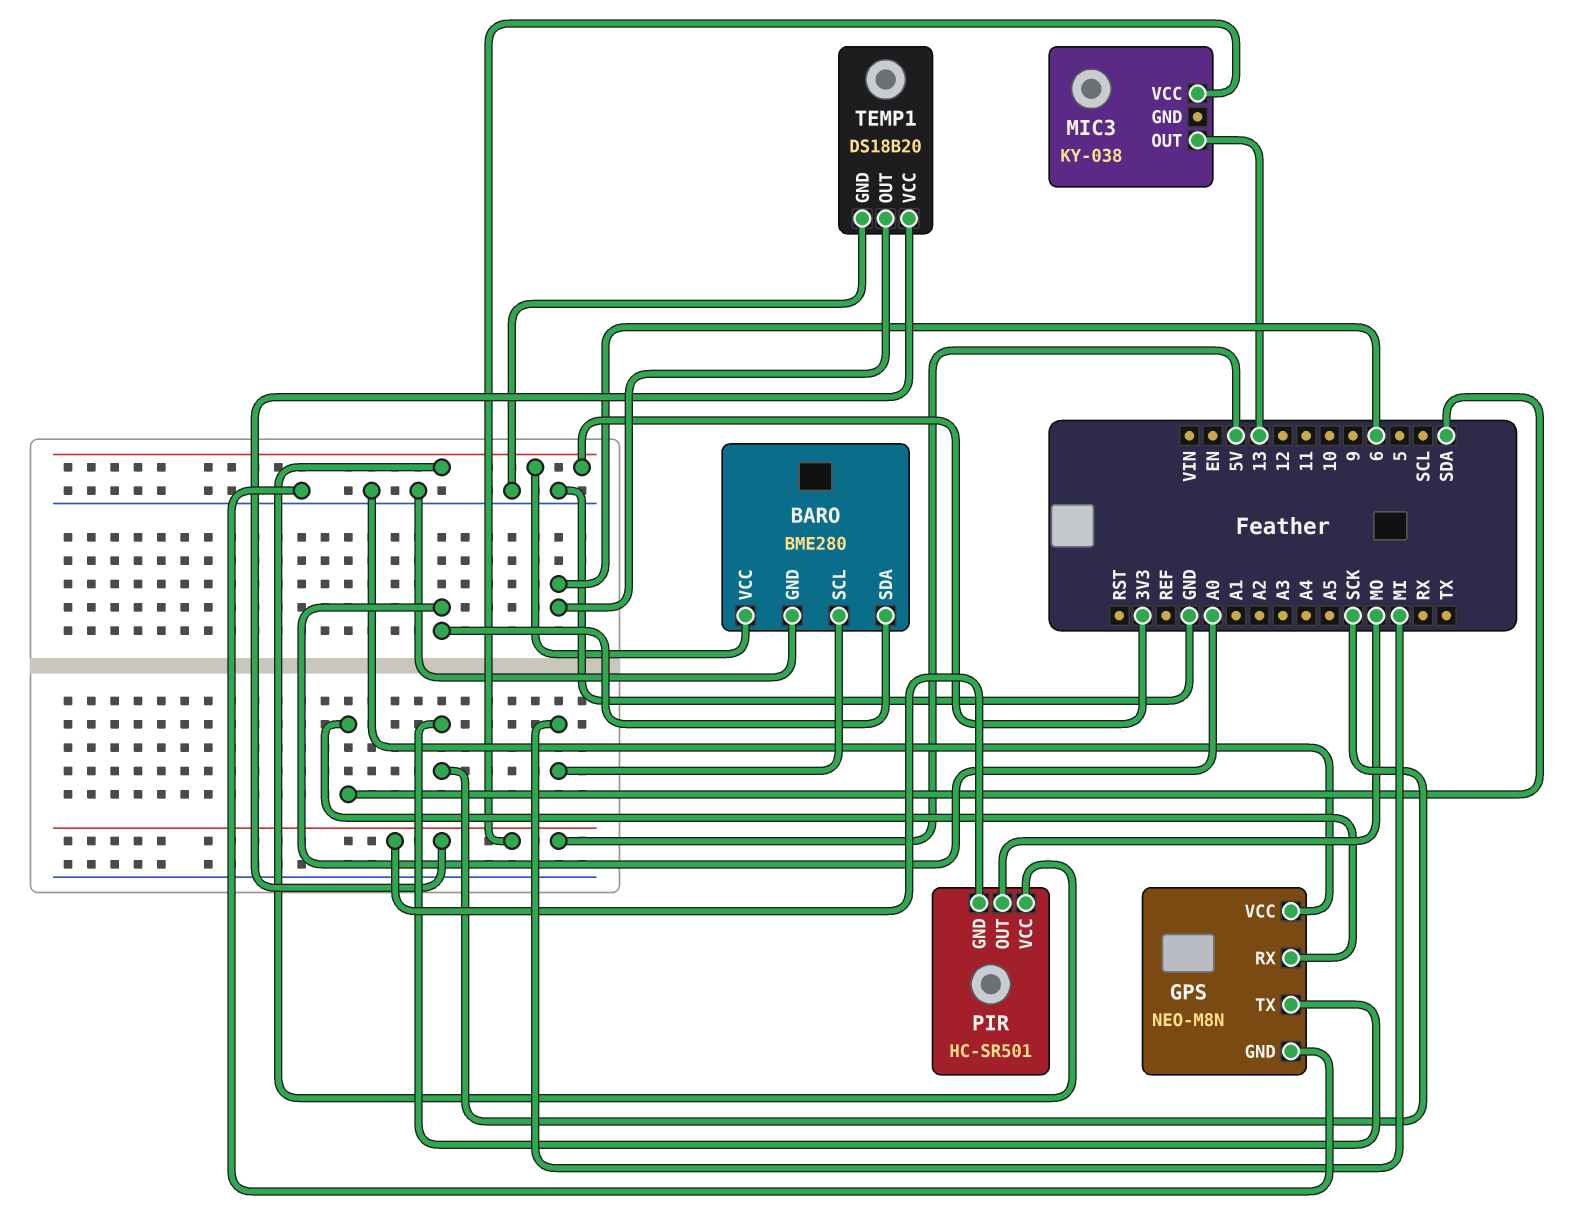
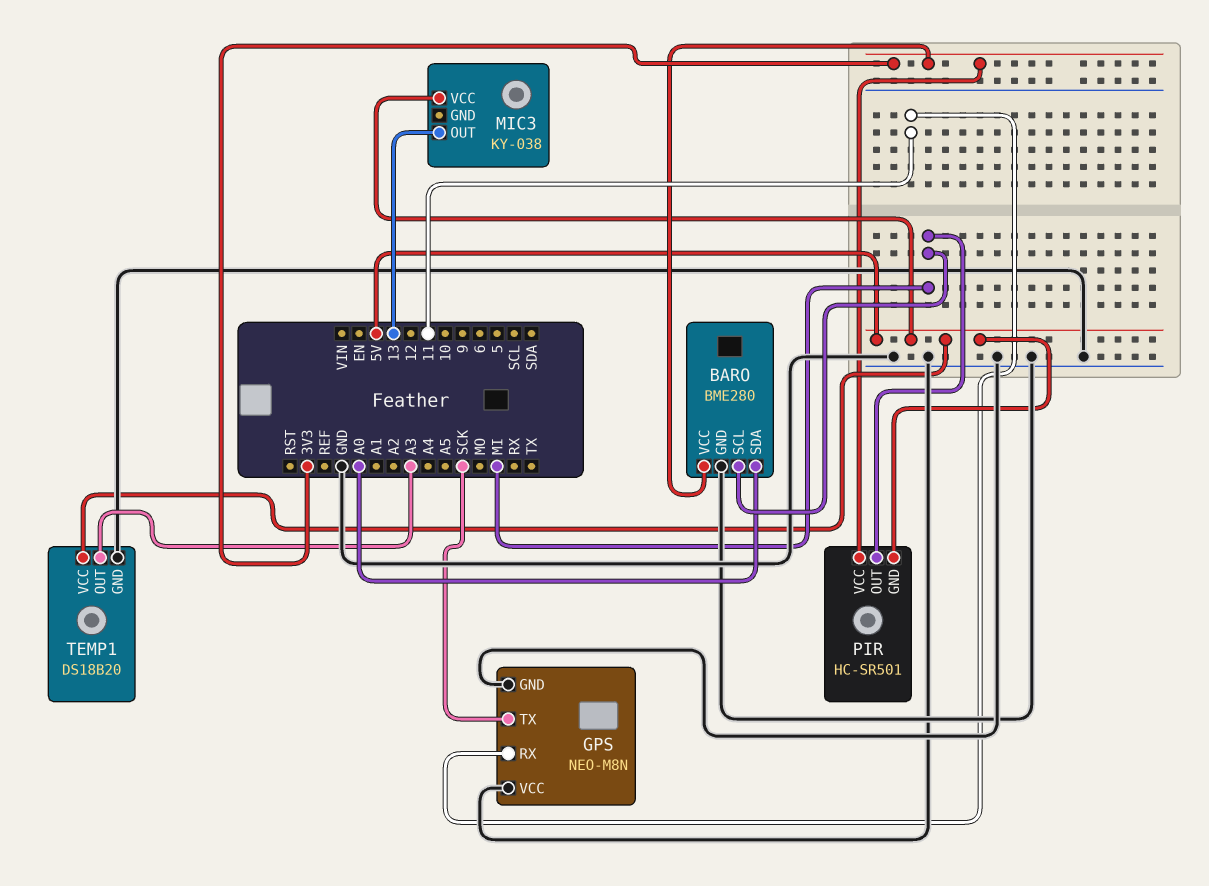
GPS pin RX: SDA -> 11
PIR pin OUT: MO -> MI
TEMP1 pin OUT: 6 -> A3

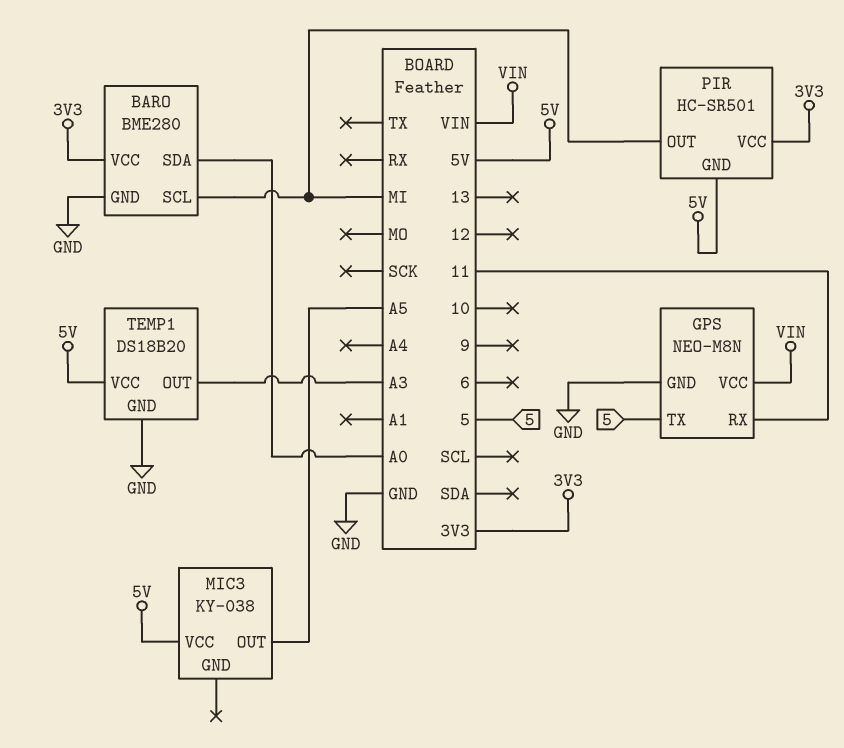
GPS pin TX: SCK -> 5
GPS pin VCC: GND -> VIN
MIC3 pin OUT: 13 -> A5

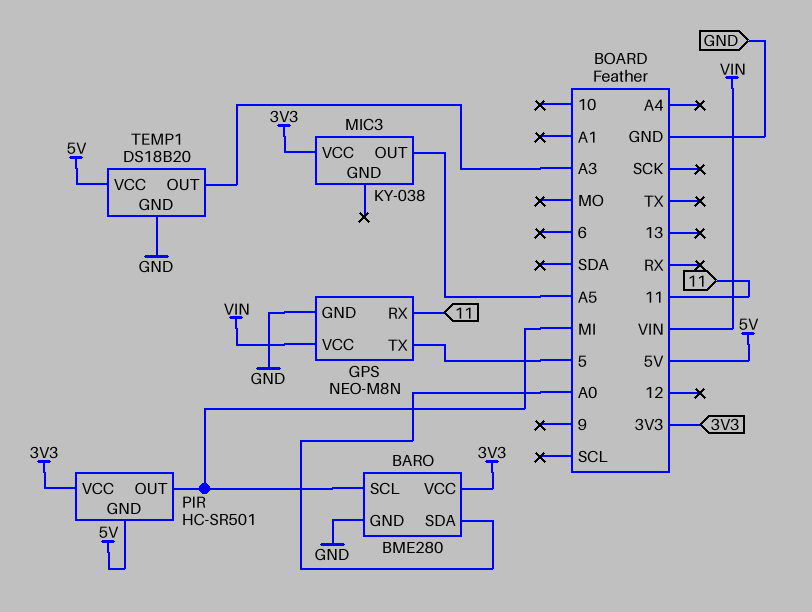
MIC3 pin VCC: 5V -> 3V3

